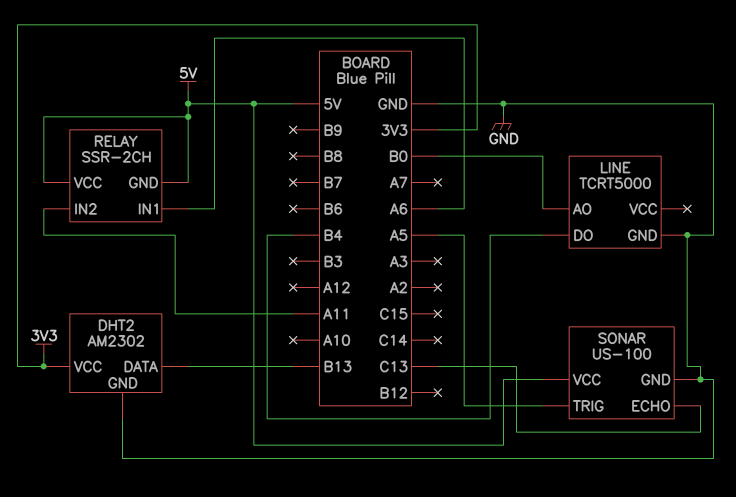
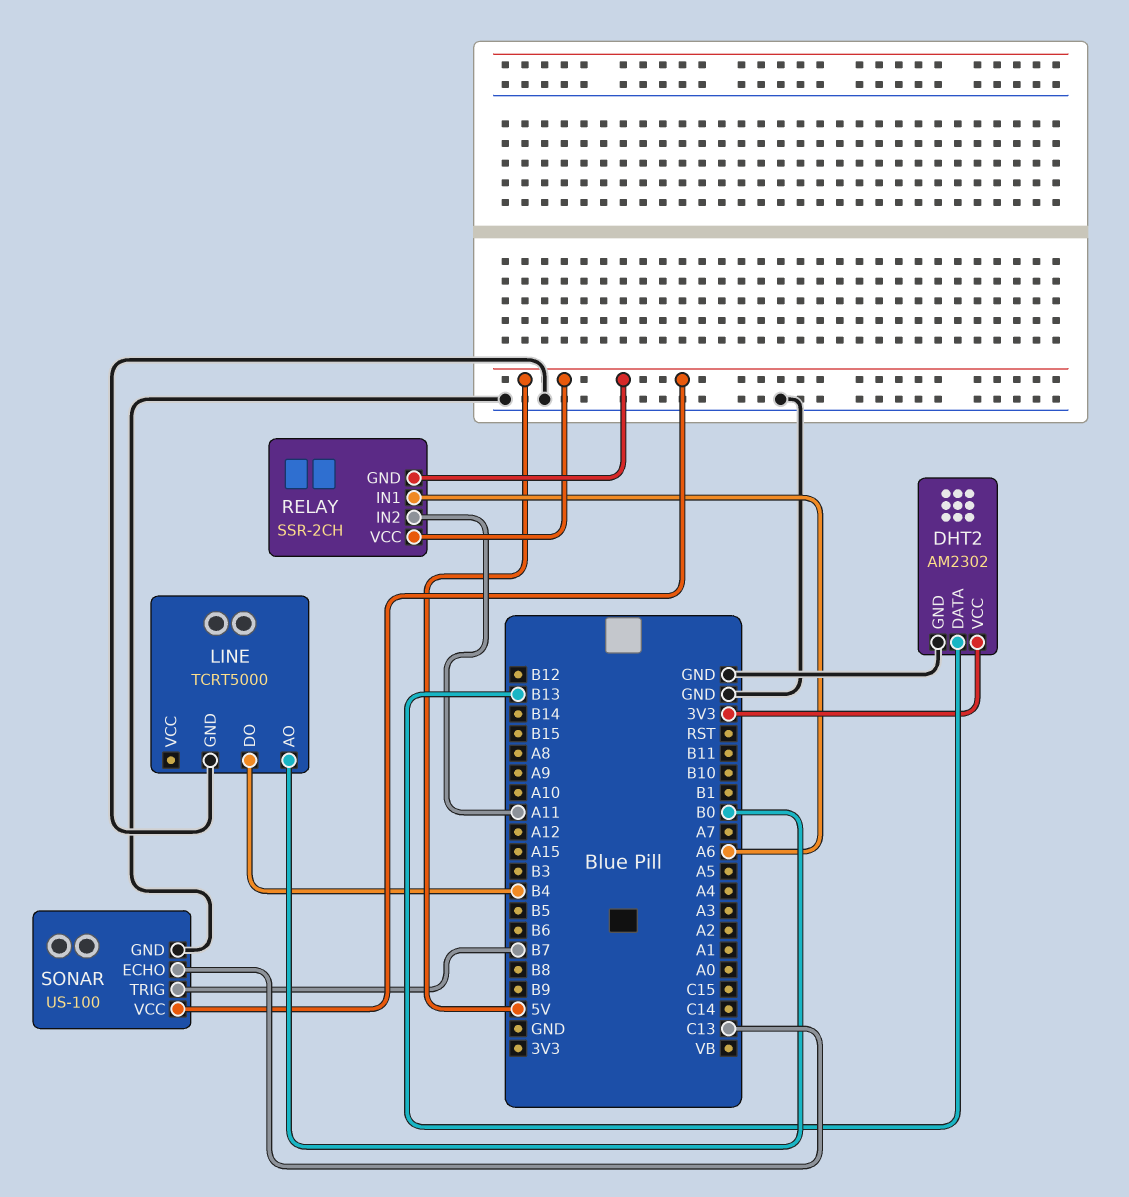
SONAR pin TRIG: A5 -> B7

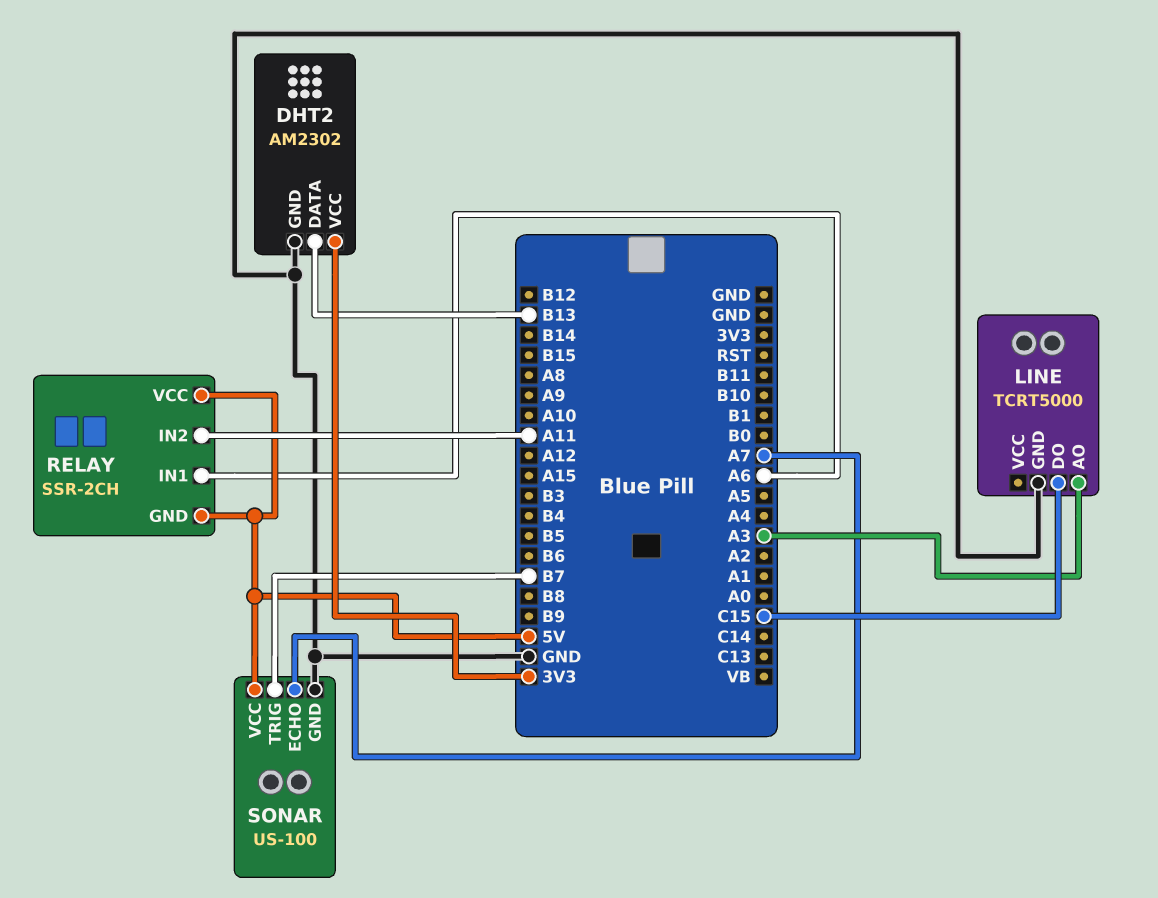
LINE pin AO: B0 -> A3
LINE pin DO: B4 -> C15
SONAR pin ECHO: C13 -> A7

